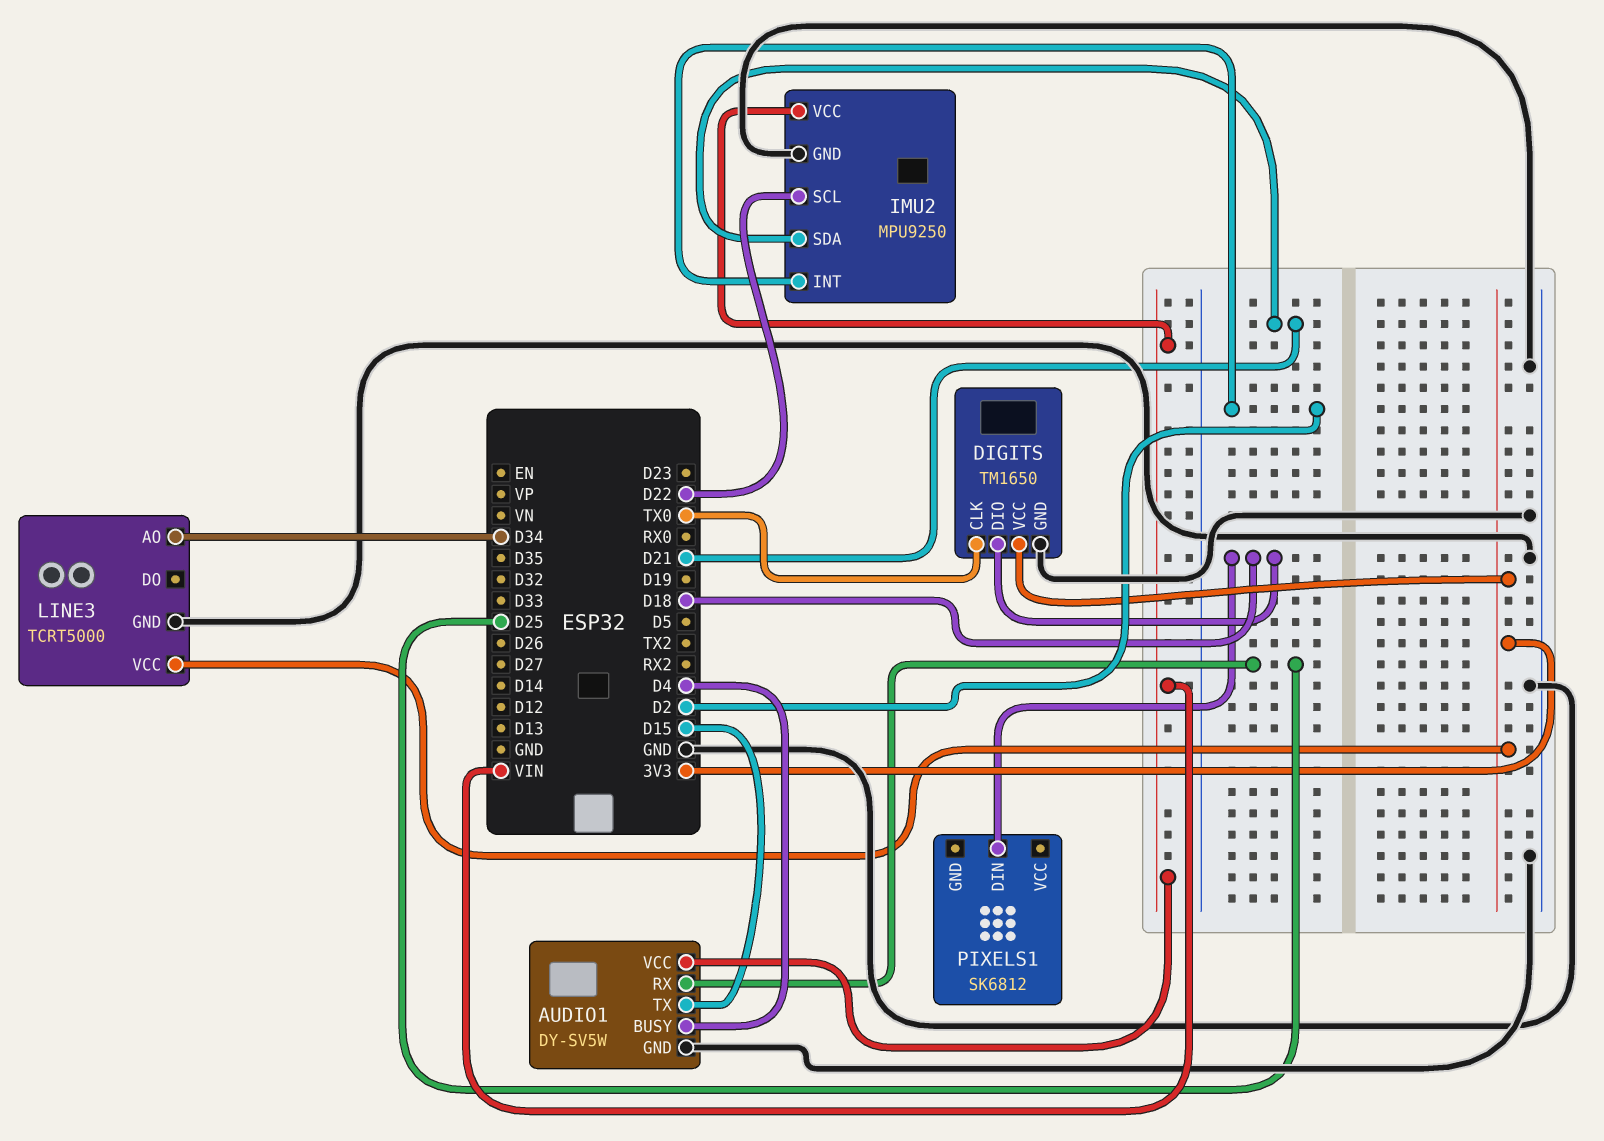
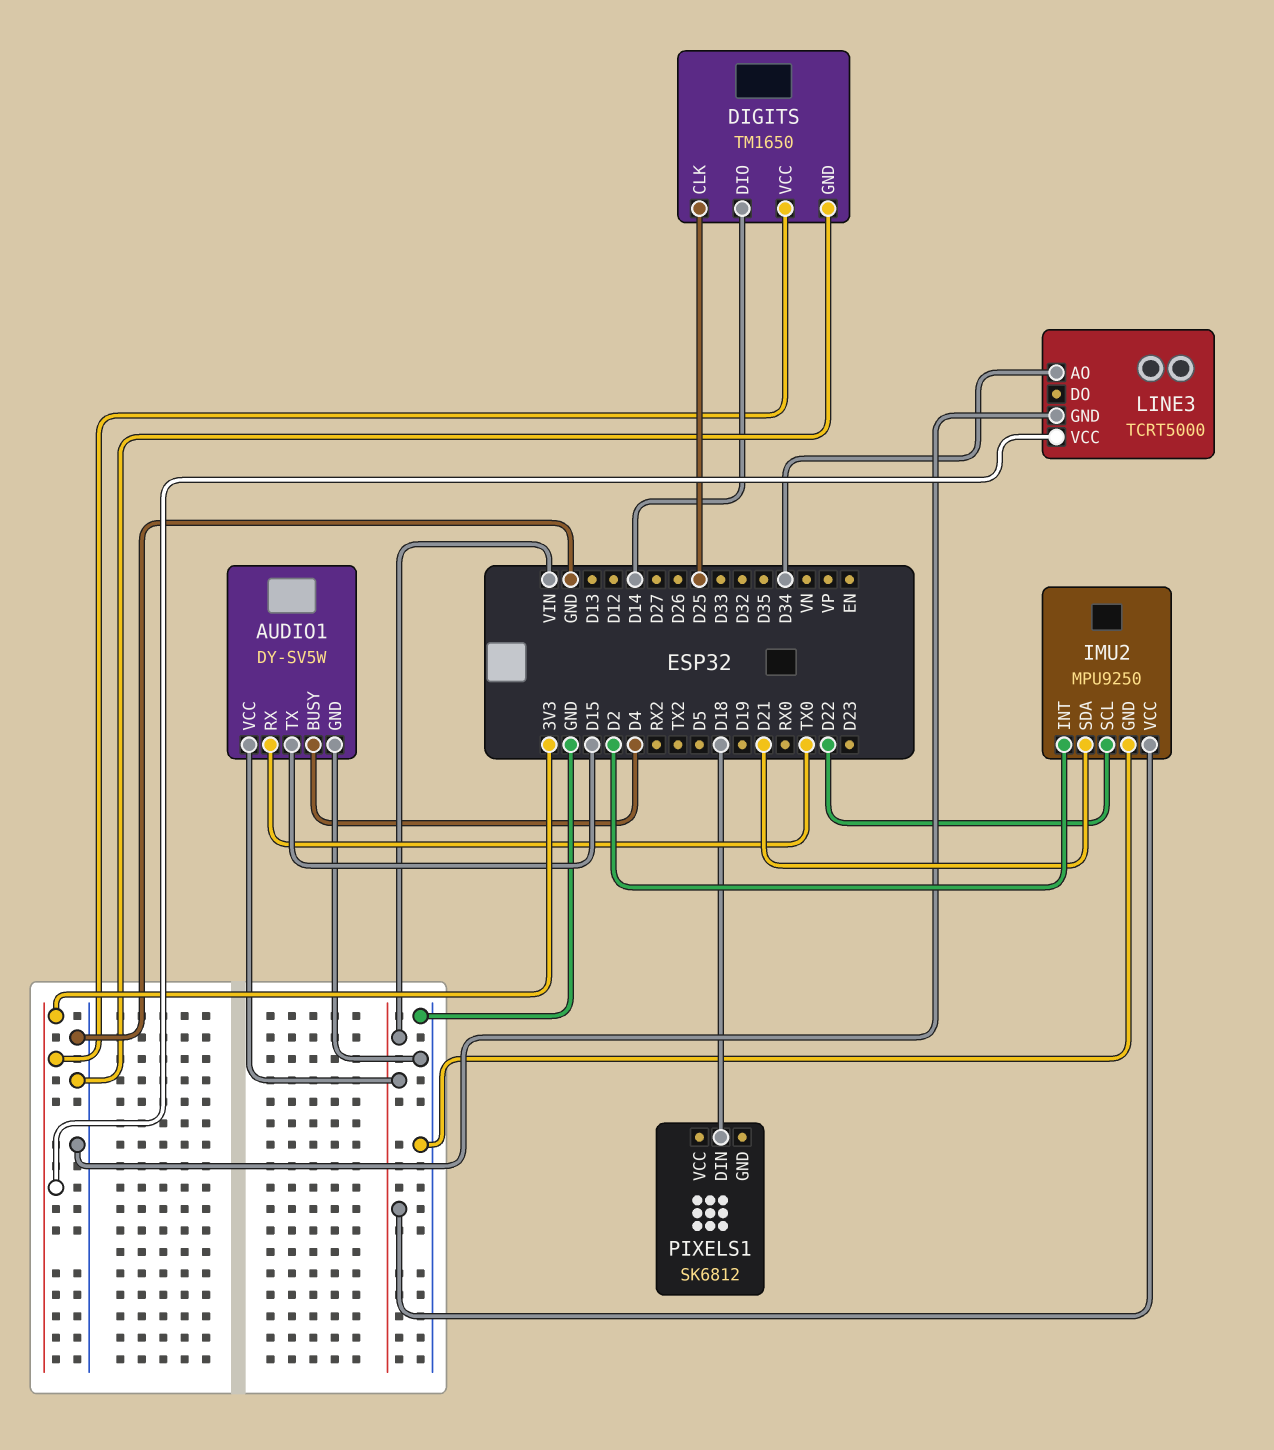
AUDIO1 pin RX: D25 -> TX0
DIGITS pin CLK: TX0 -> D25
DIGITS pin DIO: D18 -> D14

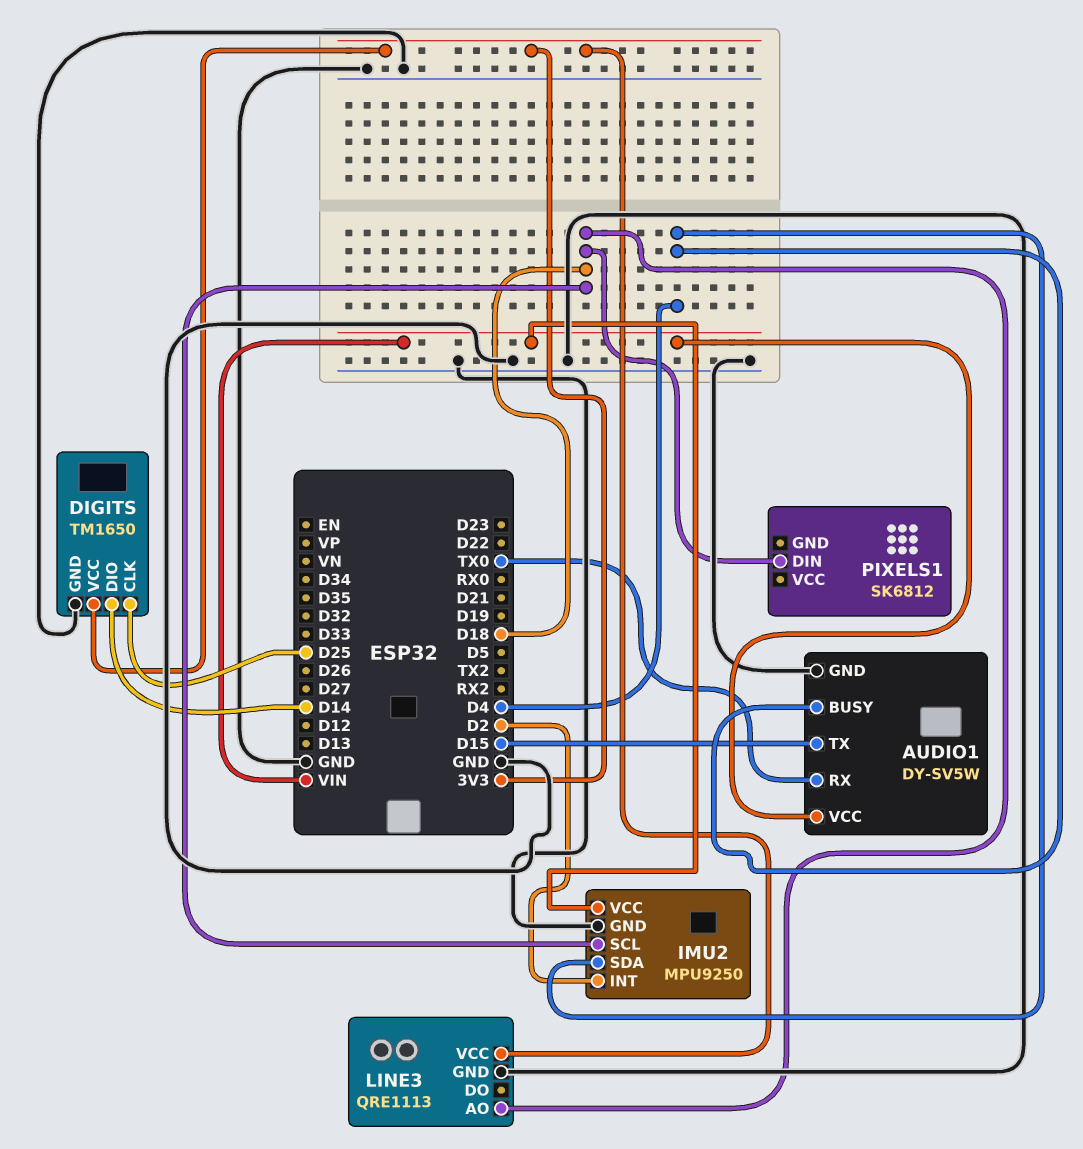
IMU2 pin SCL: D22 -> D18
IMU2 pin SDA: D21 -> D4
LINE3: TCRT5000 -> QRE1113
LINE3 pin AO: D34 -> D18

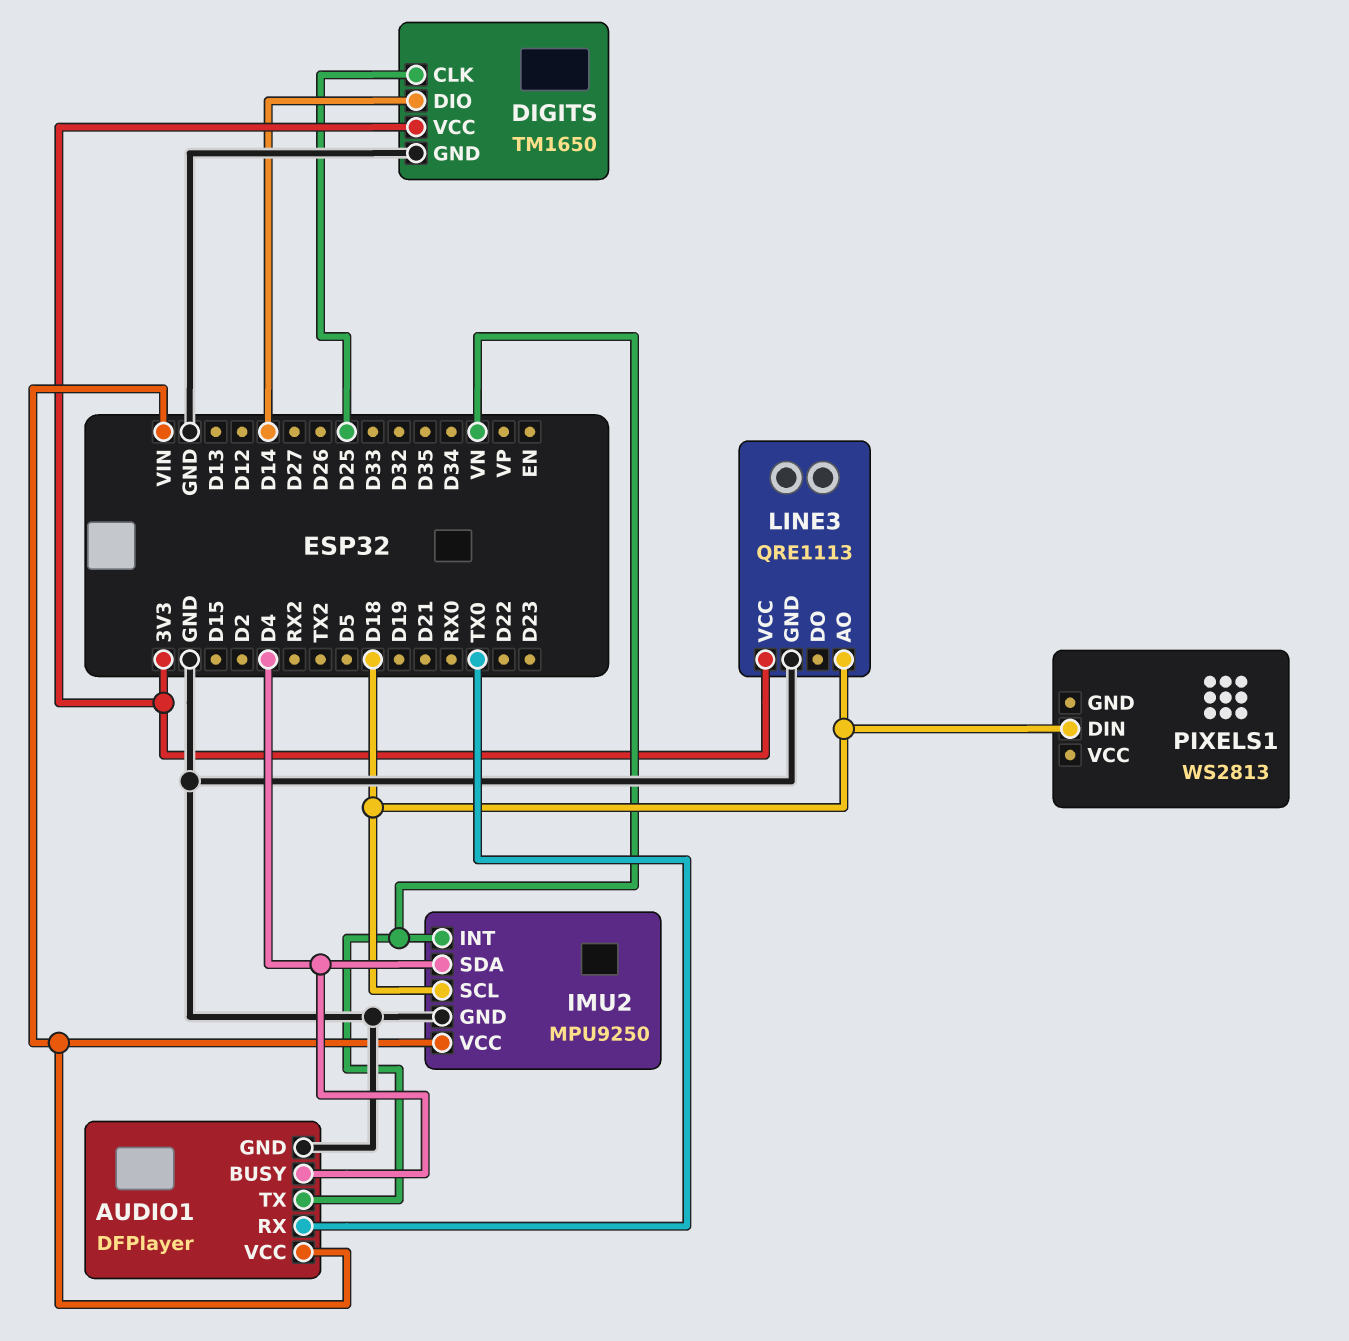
AUDIO1: DY-SV5W -> DFPlayer
AUDIO1 pin TX: D15 -> VN
IMU2 pin INT: D2 -> VN
PIXELS1: SK6812 -> WS2813

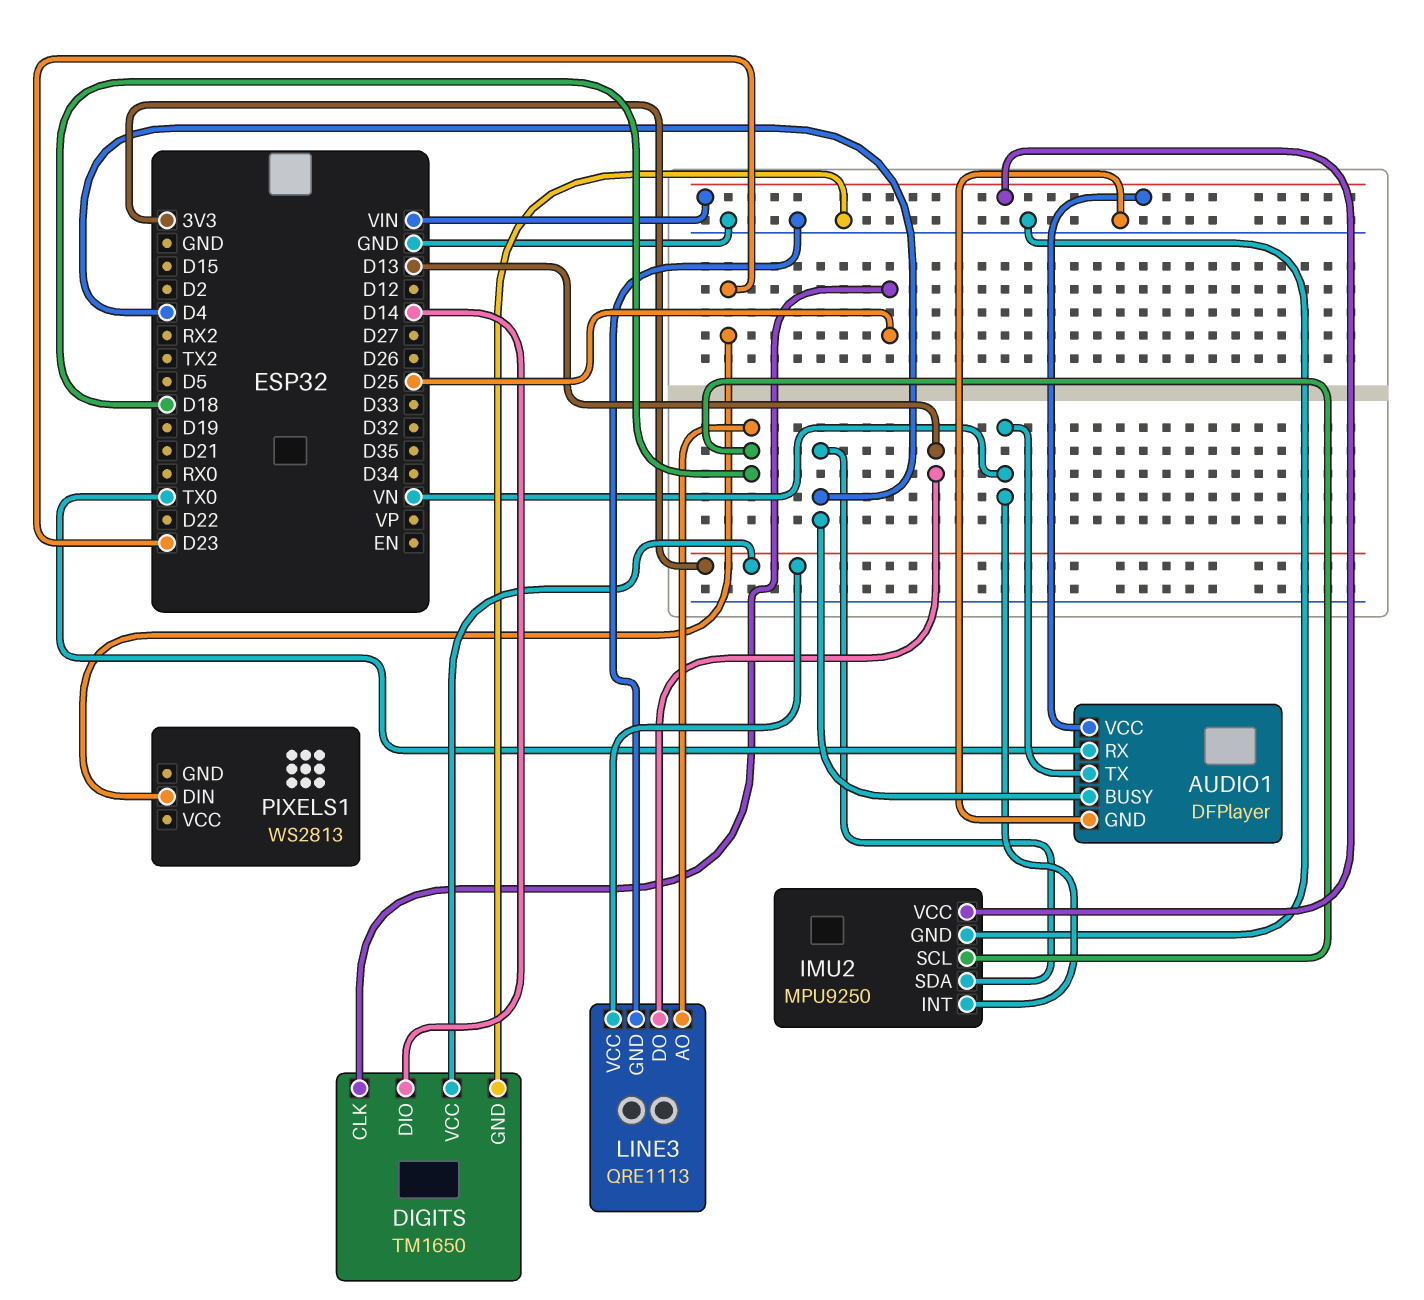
LINE3 pin DO: none -> D13
PIXELS1 pin DIN: D18 -> D23

